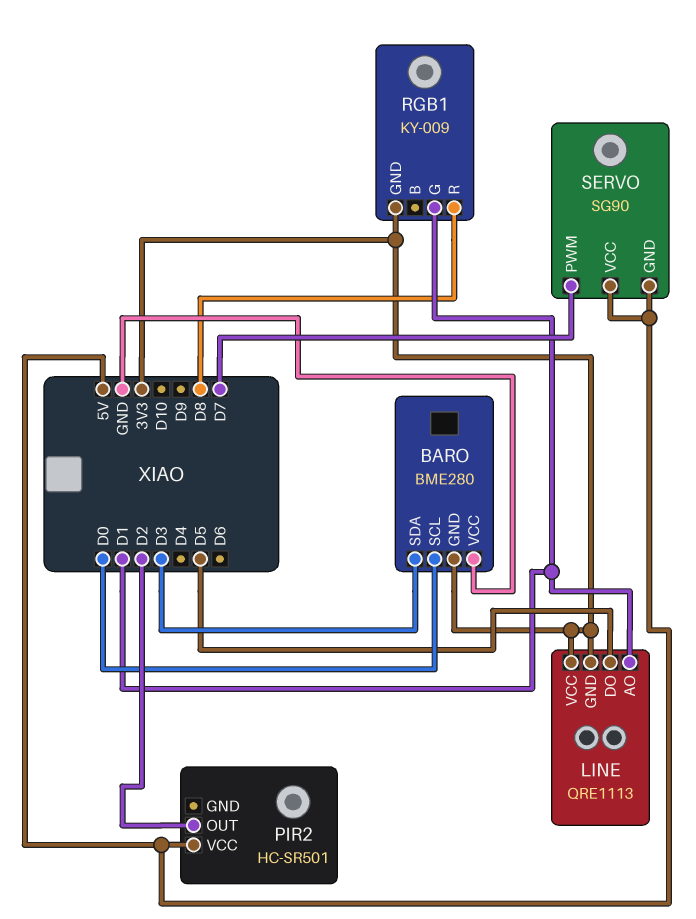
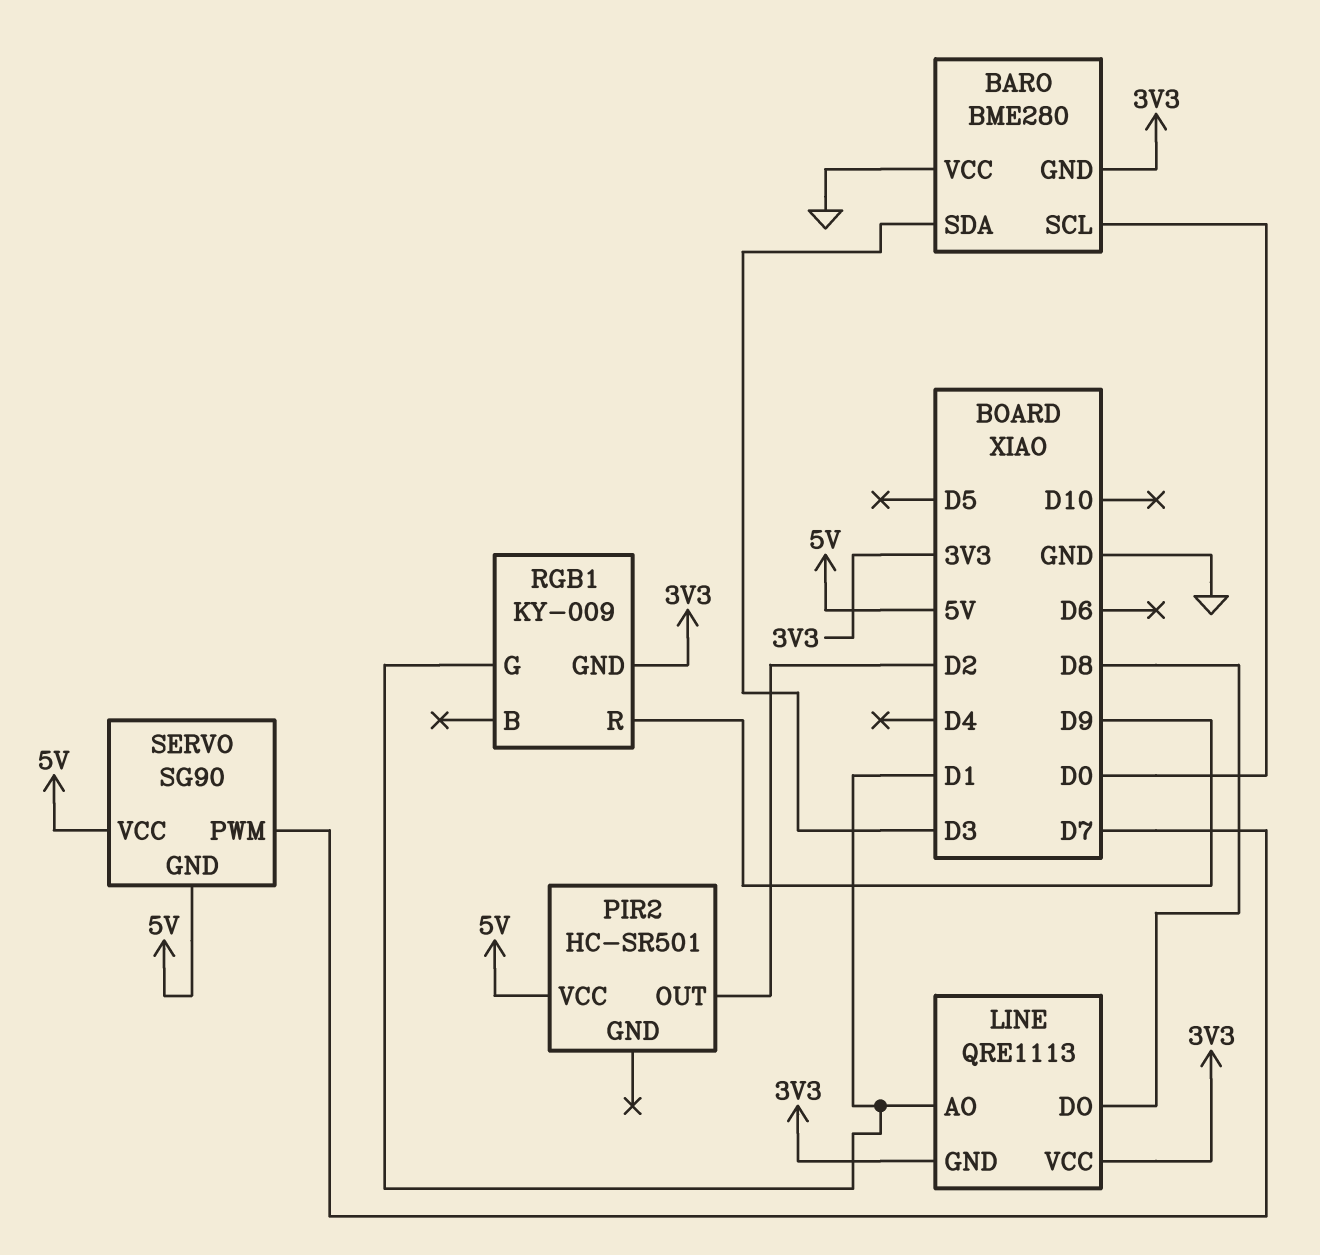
LINE pin DO: D5 -> D8
RGB1 pin R: D8 -> D9

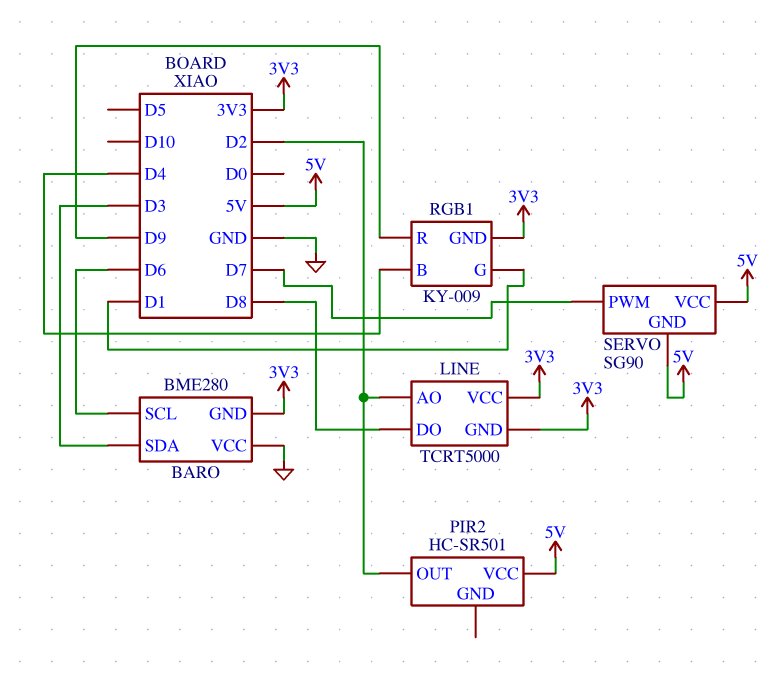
BARO pin SCL: D0 -> D6
LINE: QRE1113 -> TCRT5000
LINE pin AO: D1 -> D2
RGB1 pin B: none -> D4

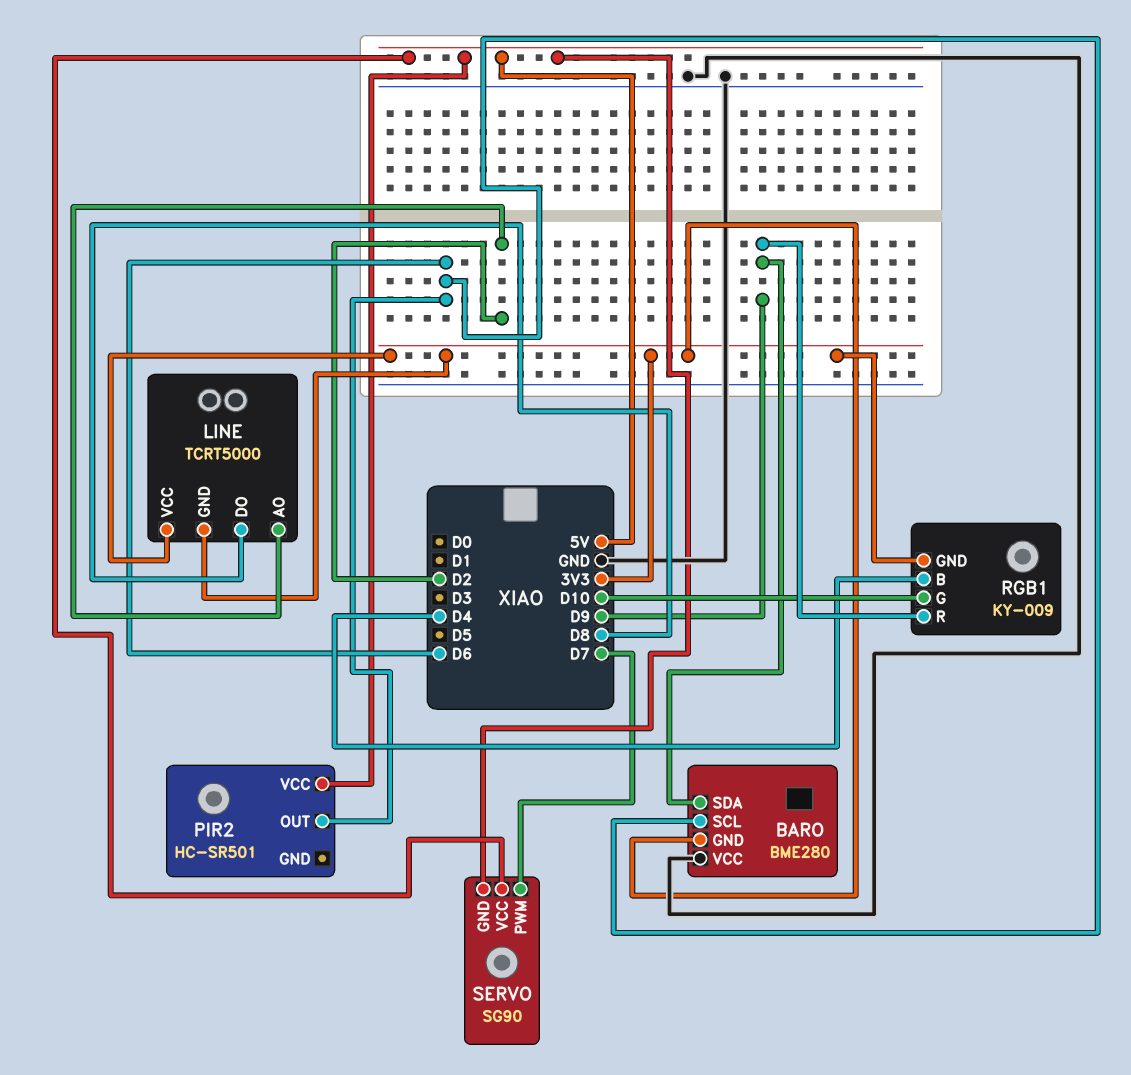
BARO pin SDA: D3 -> D9
PIR2 pin OUT: D2 -> D6
RGB1 pin G: D1 -> D10

